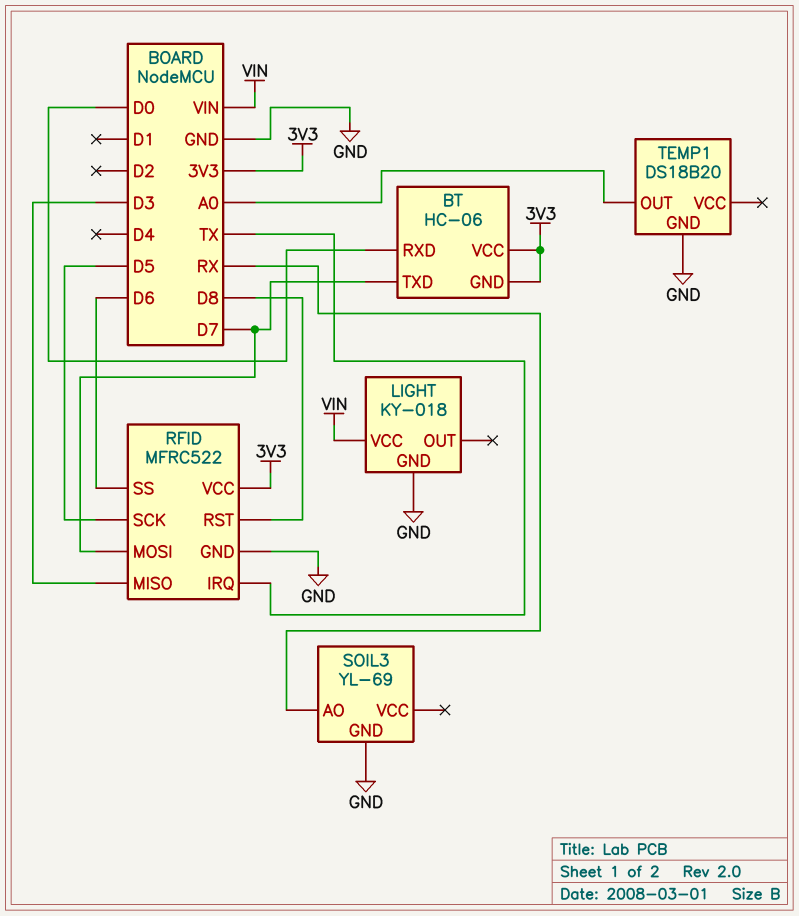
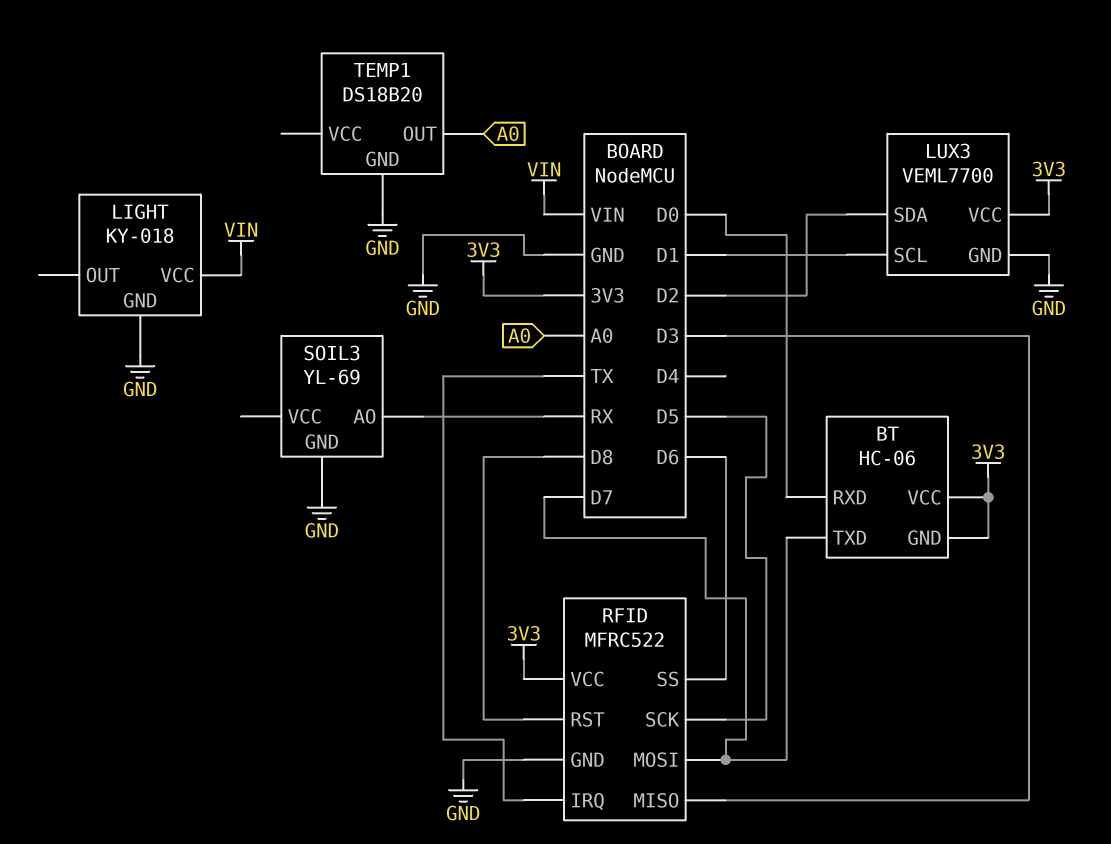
LUX3: none -> VEML7700
LUX3 pin GND: none -> GND
LUX3 pin SCL: none -> D1
LUX3 pin SDA: none -> D2
LUX3 pin VCC: none -> 3V3

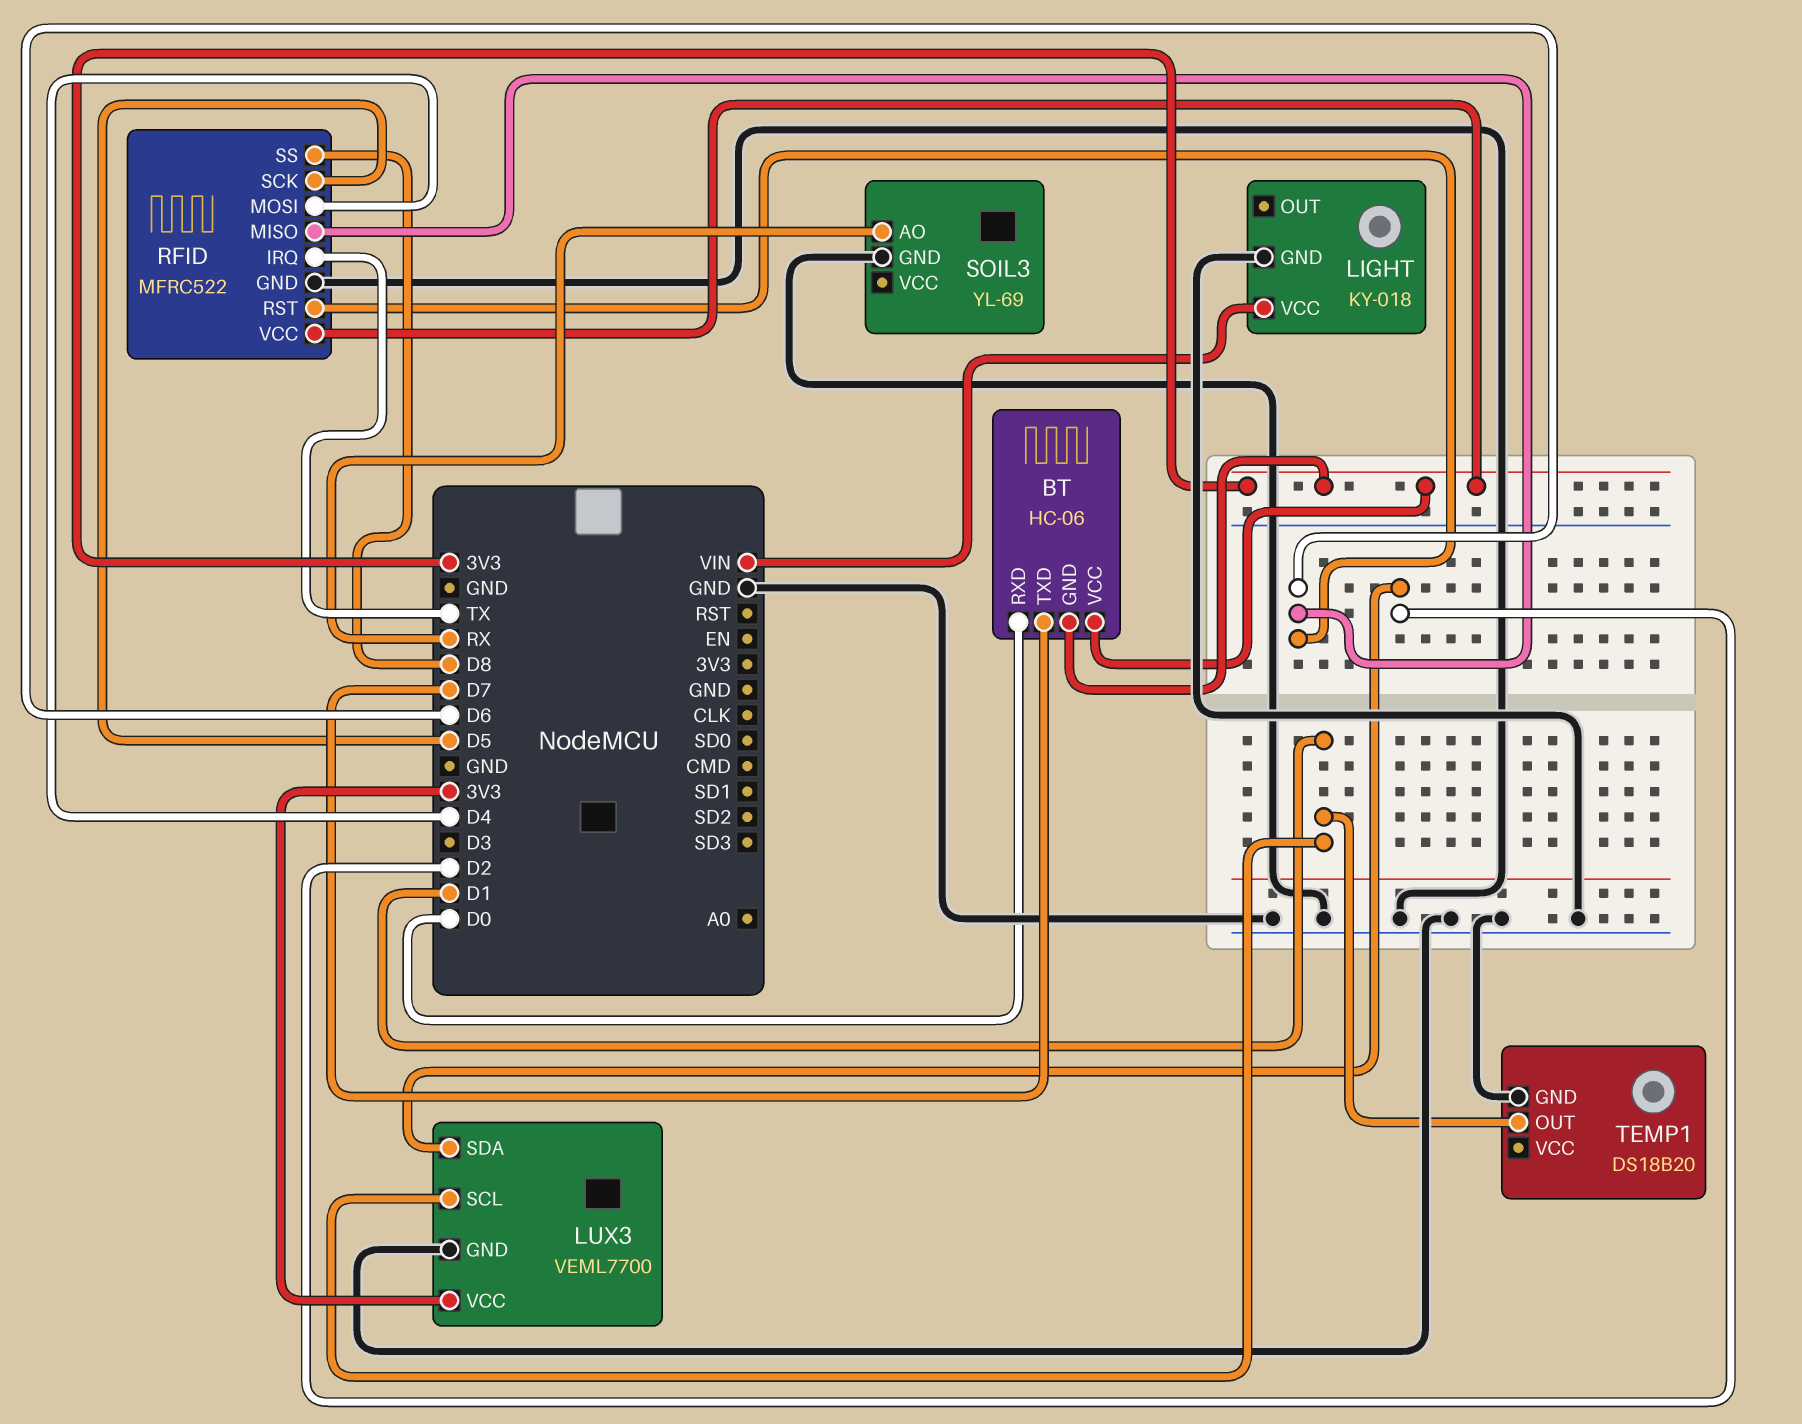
RFID pin MISO: D3 -> D6
RFID pin MOSI: D7 -> D4
RFID pin RST: D8 -> D6
RFID pin SS: D6 -> D8
TEMP1 pin OUT: A0 -> D1

